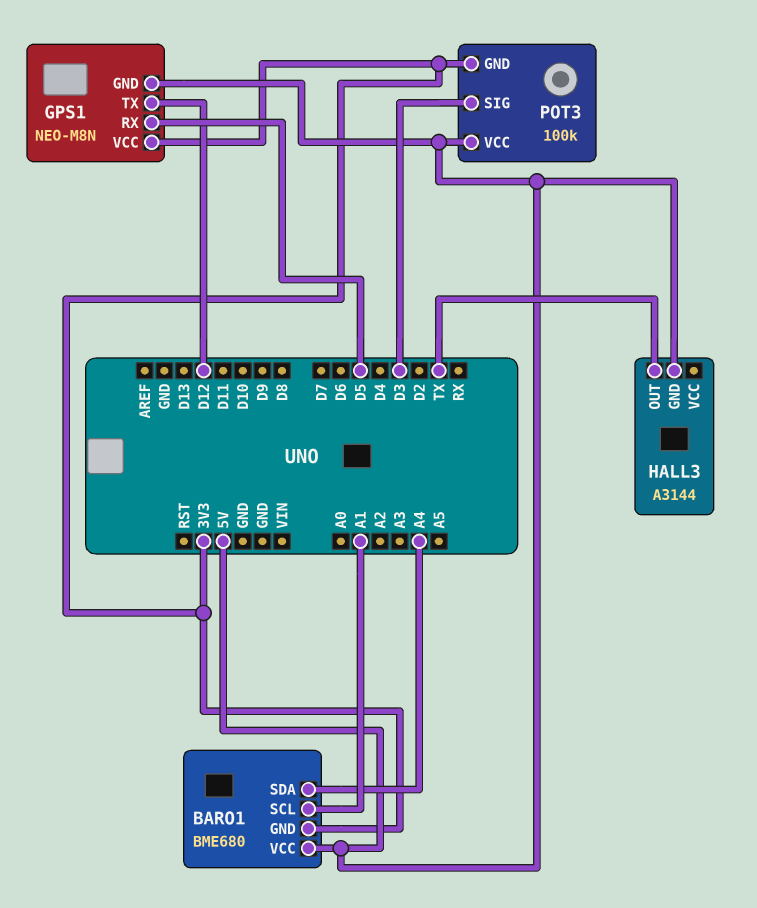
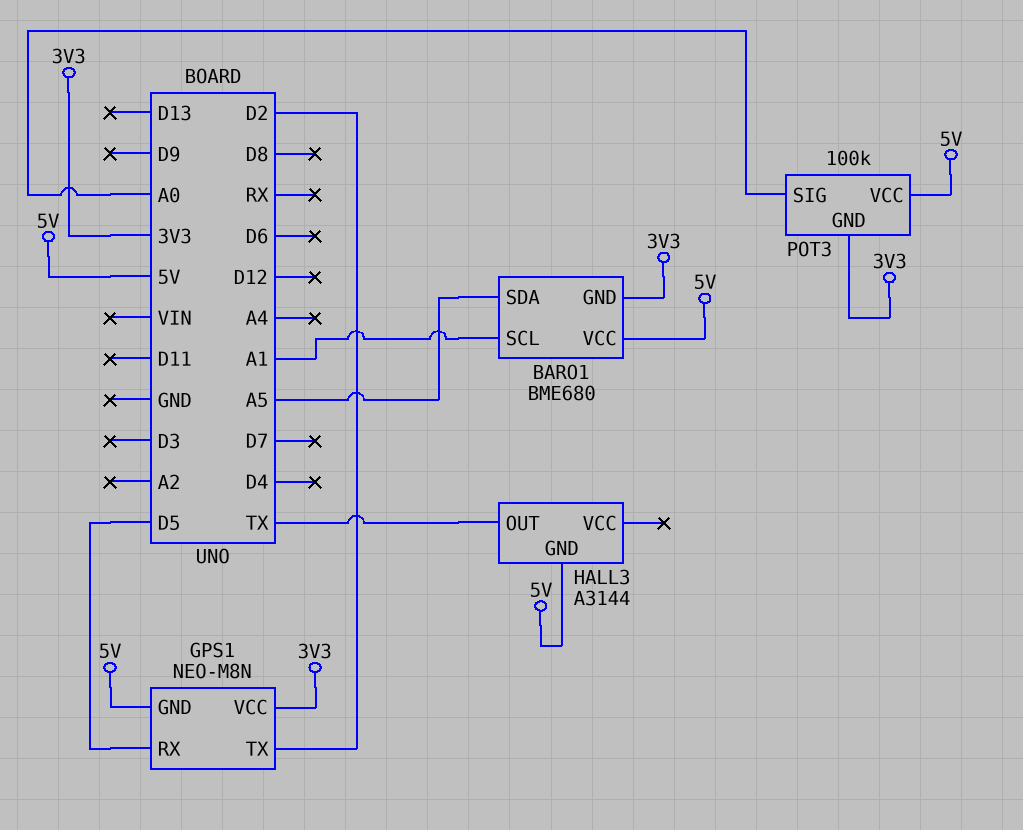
BARO1 pin SDA: A4 -> A5
GPS1 pin TX: D12 -> D2
POT3 pin SIG: D3 -> A0

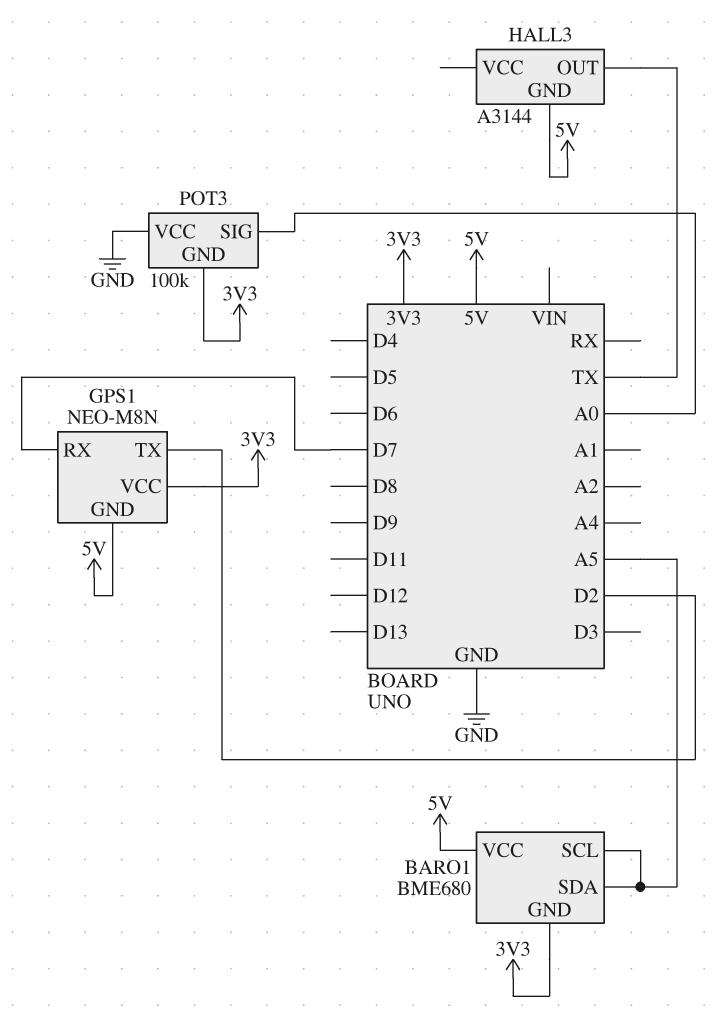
BARO1 pin SCL: A1 -> A5
GPS1 pin RX: D5 -> D7
POT3 pin VCC: 5V -> GND

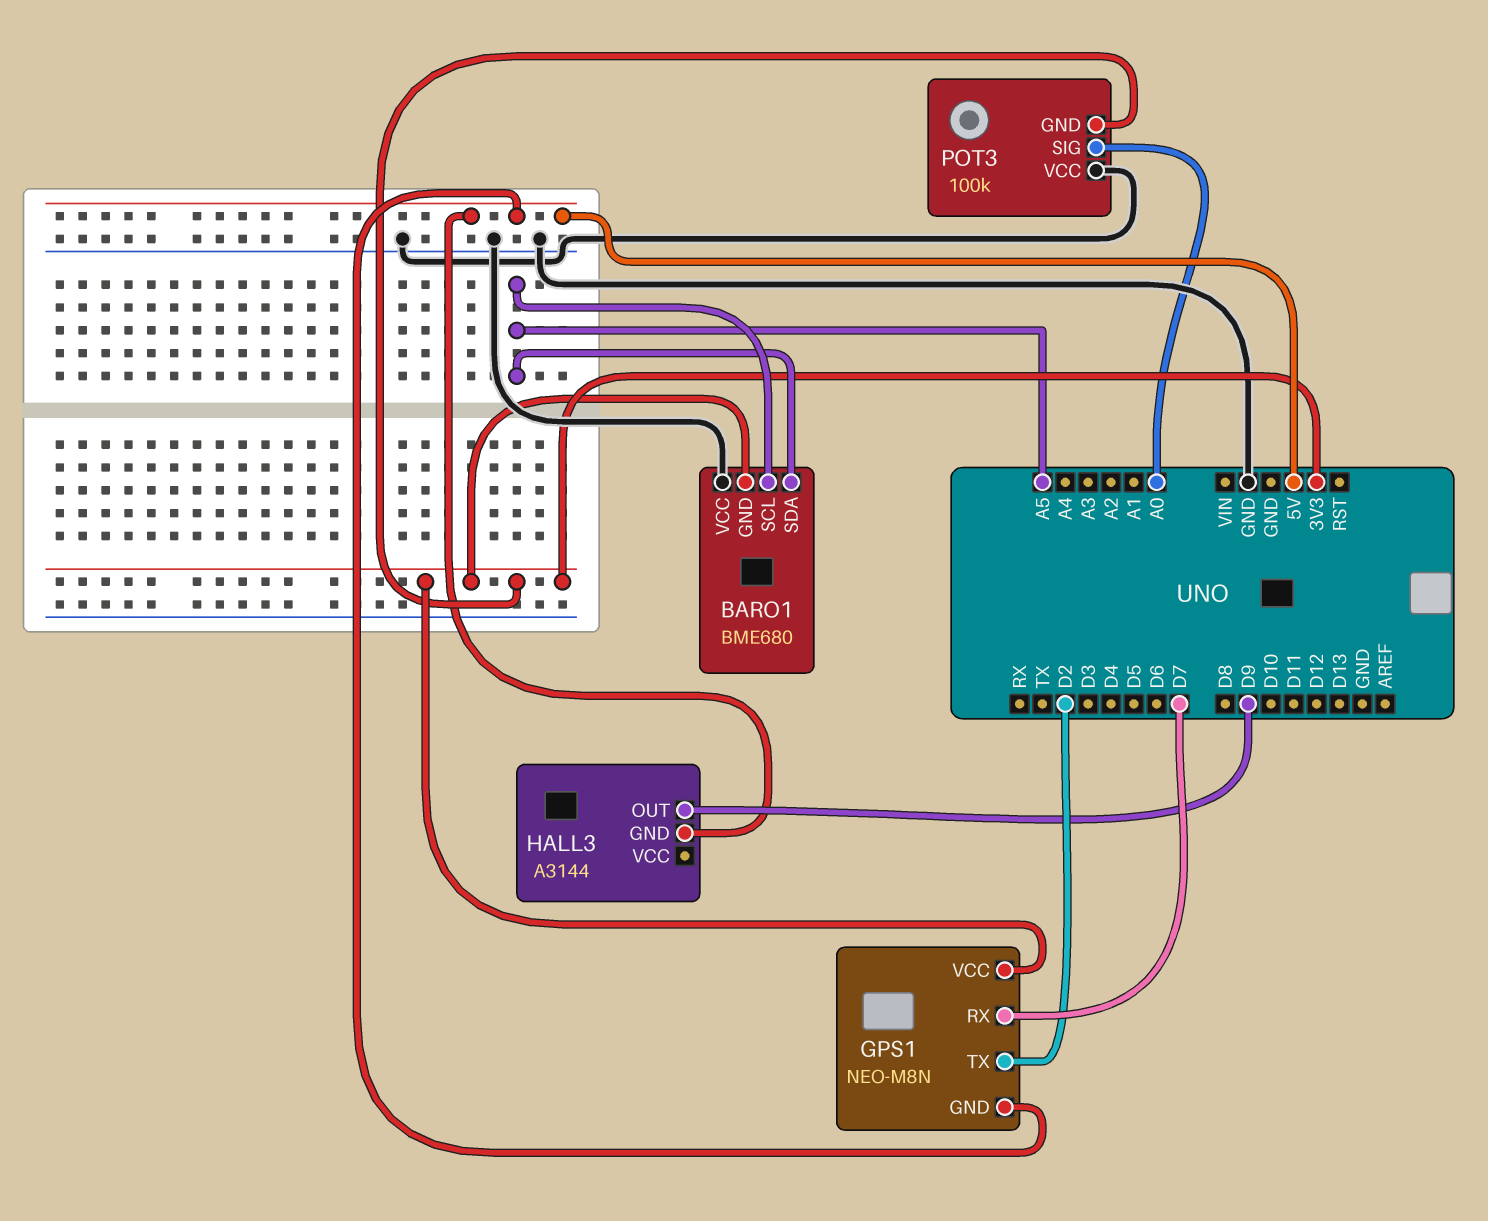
BARO1 pin VCC: 5V -> GND
HALL3 pin OUT: TX -> D9

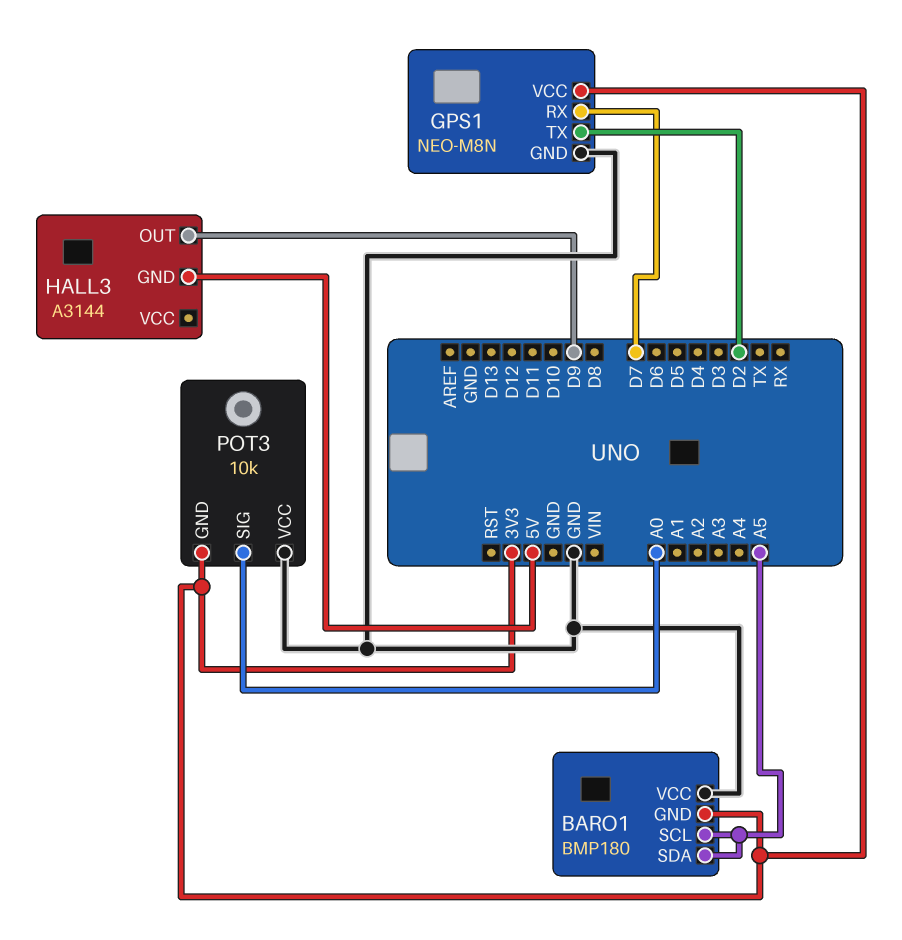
BARO1: BME680 -> BMP180
GPS1 pin GND: 5V -> GND
POT3: 100k -> 10k

